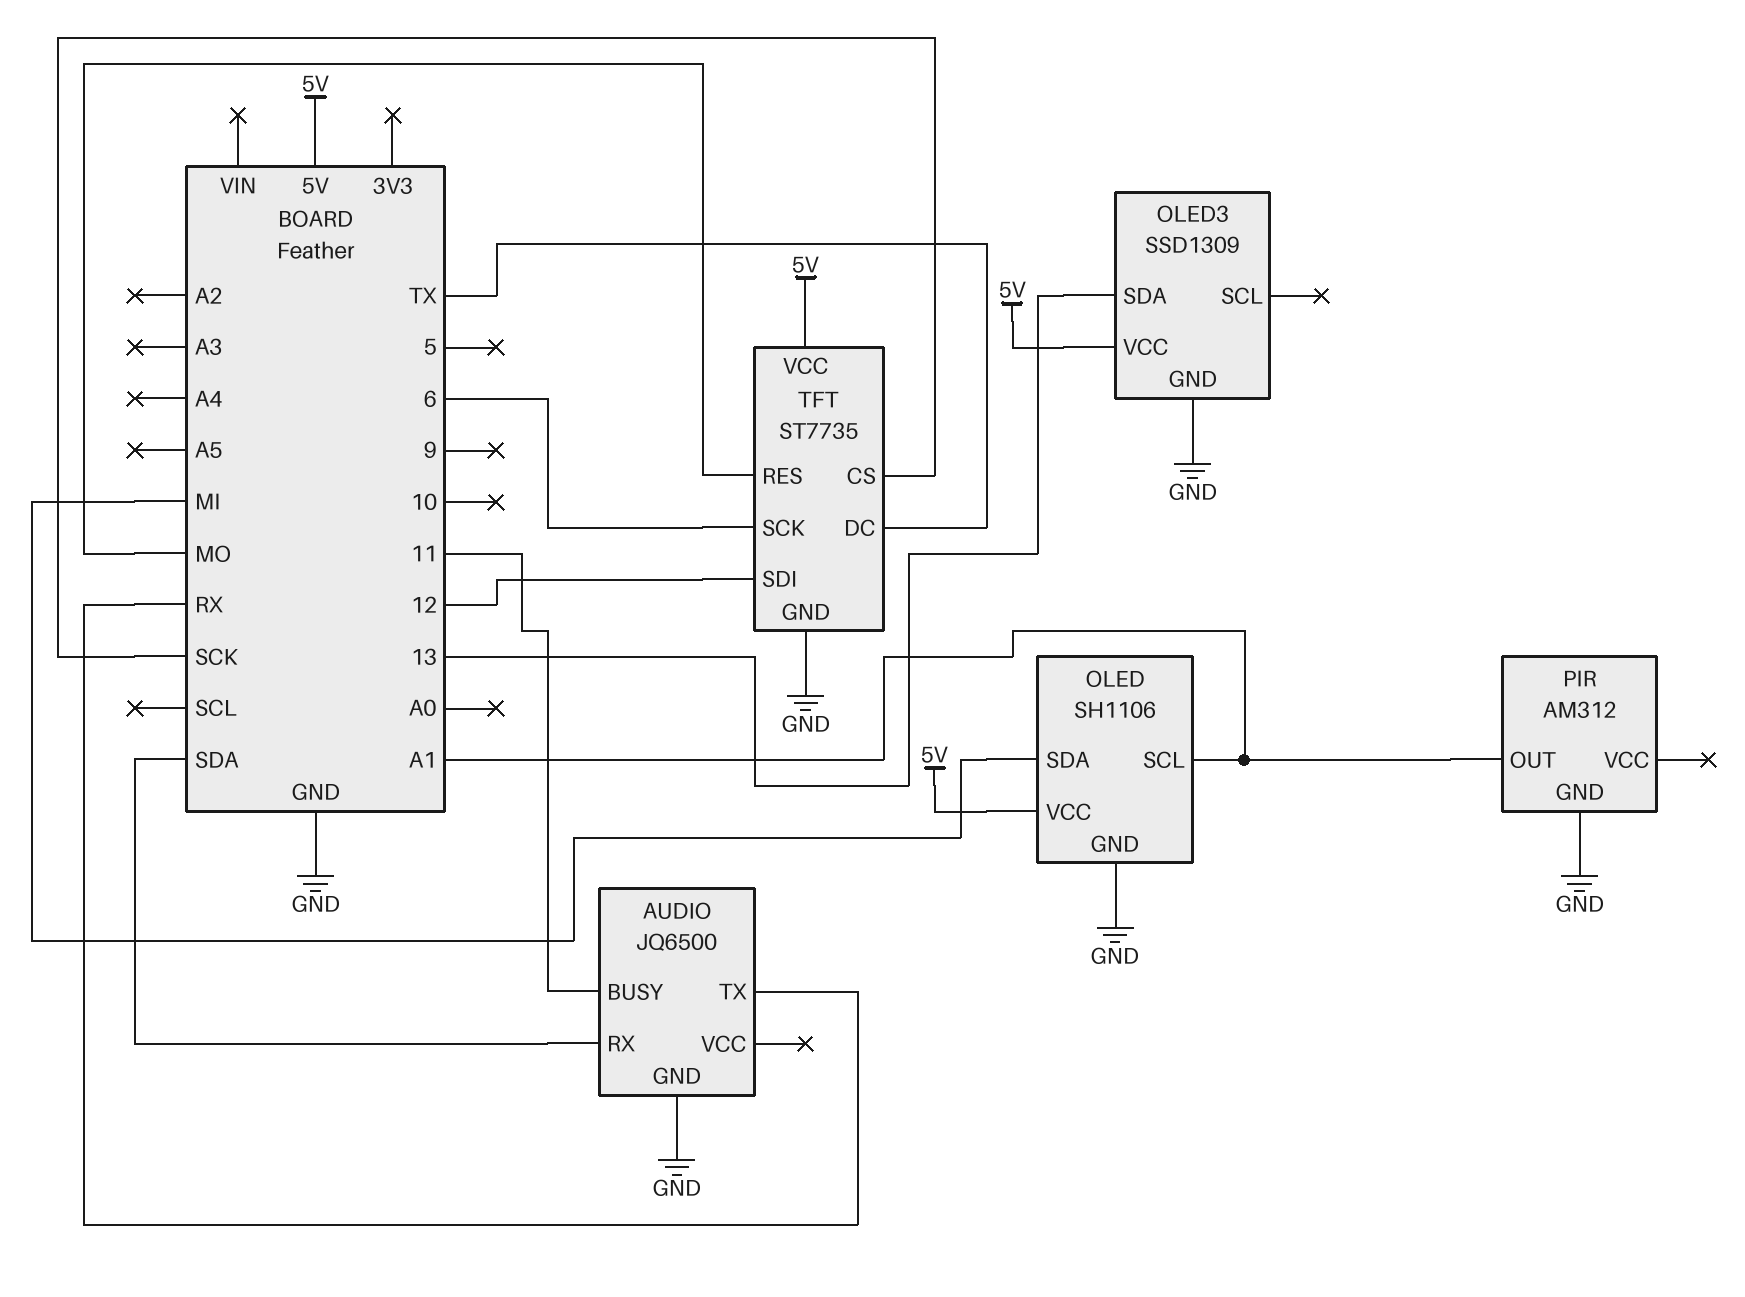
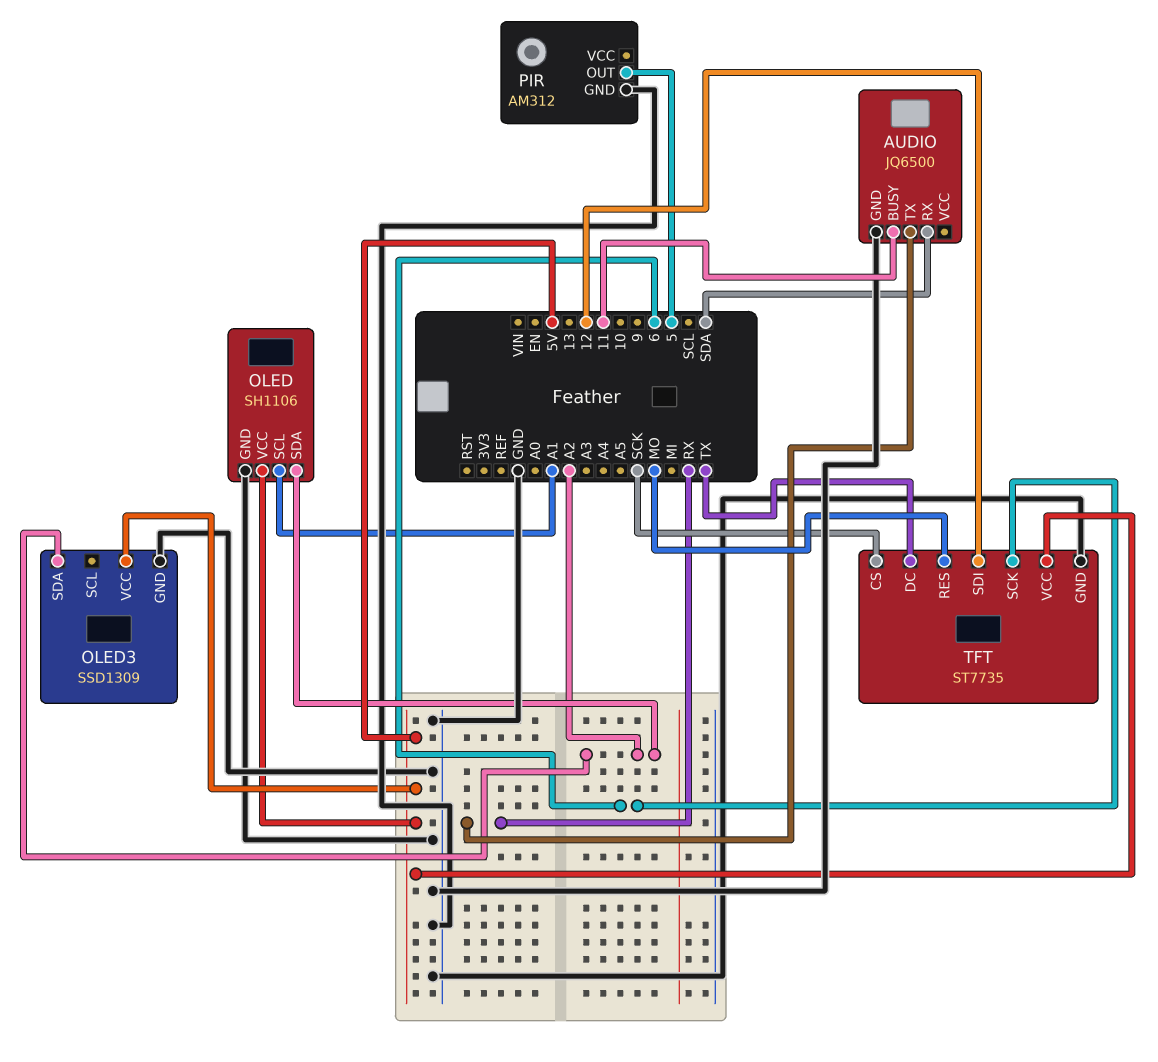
OLED pin SDA: MI -> A2
OLED3 pin SDA: 13 -> A2
PIR pin OUT: A1 -> 5

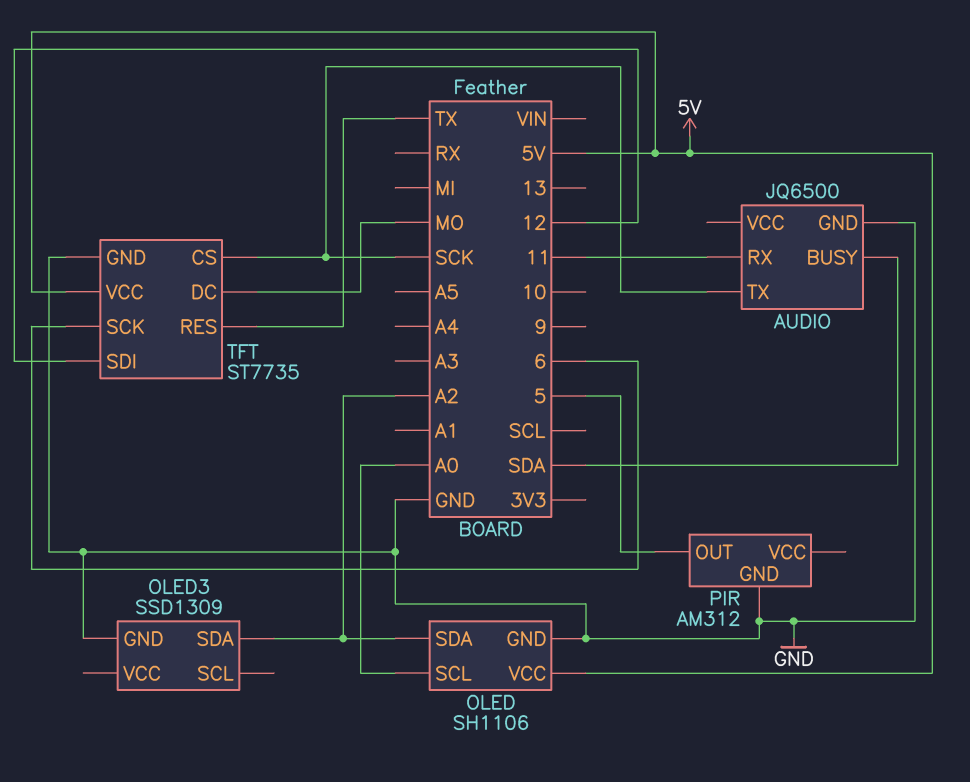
AUDIO pin BUSY: 11 -> SDA
AUDIO pin RX: SDA -> 11
AUDIO pin TX: RX -> SCK
OLED pin SCL: A1 -> A0
OLED3 pin VCC: 5V -> none
TFT pin DC: TX -> MO
TFT pin RES: MO -> TX

